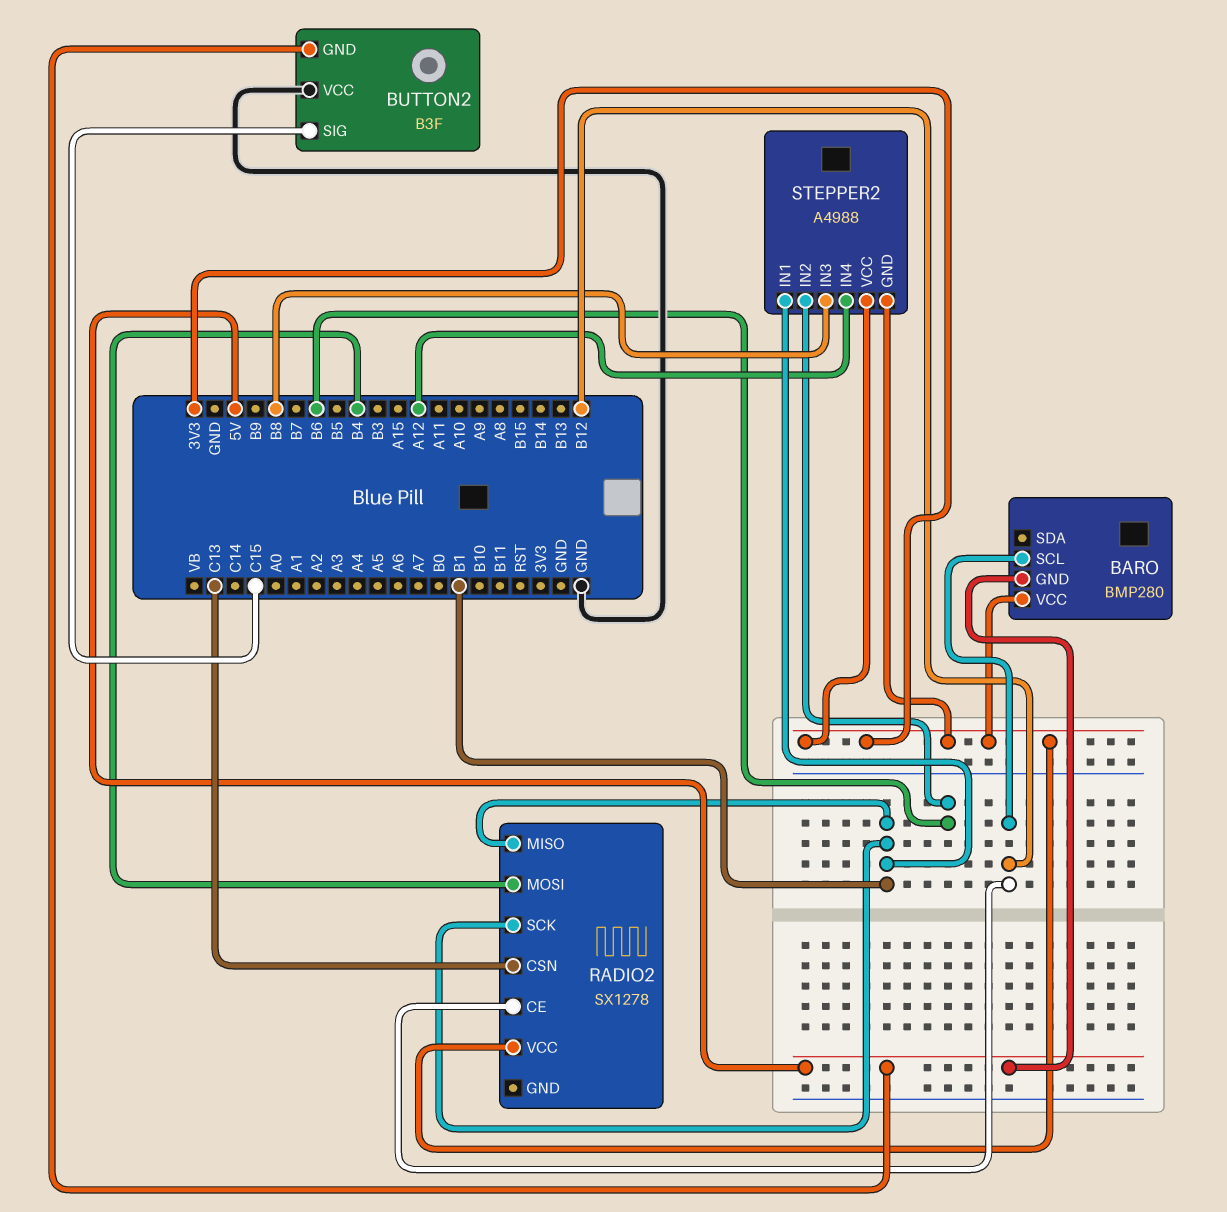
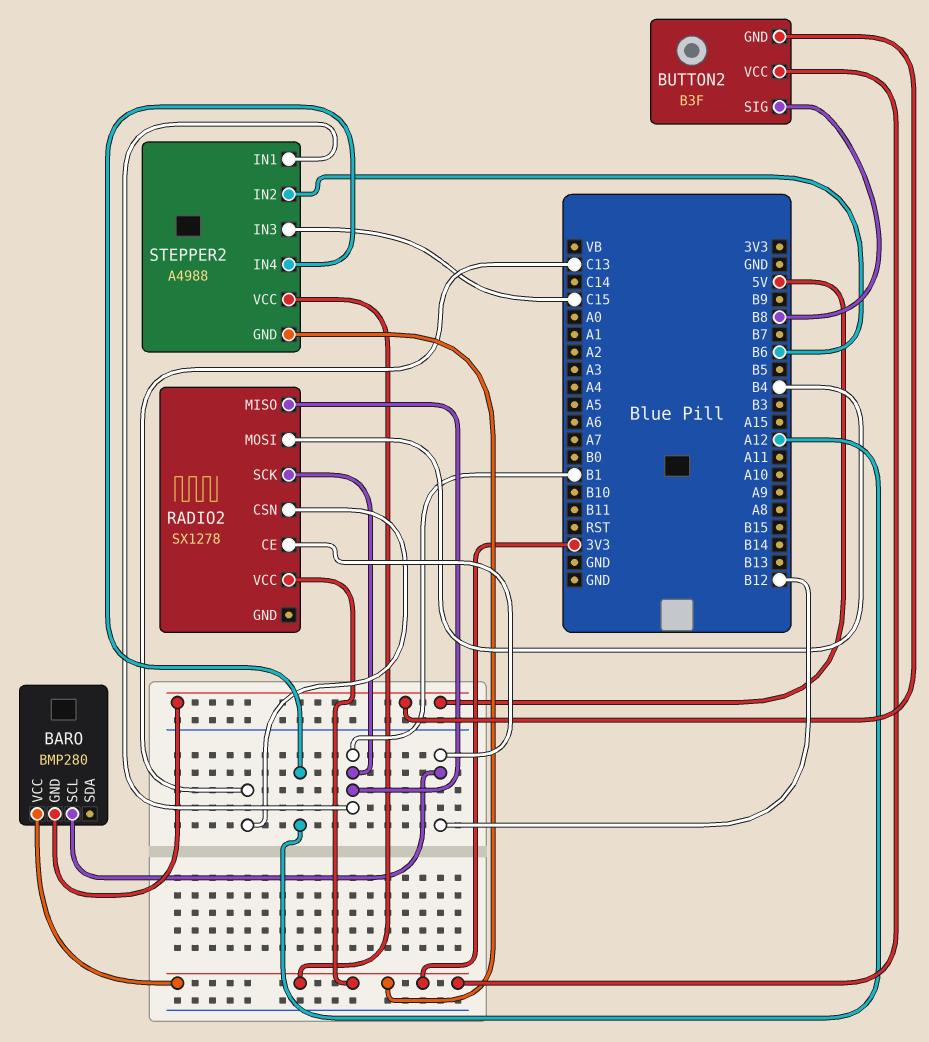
BUTTON2 pin SIG: C15 -> B8
BUTTON2 pin VCC: GND -> 3V3
STEPPER2 pin IN3: B8 -> C15

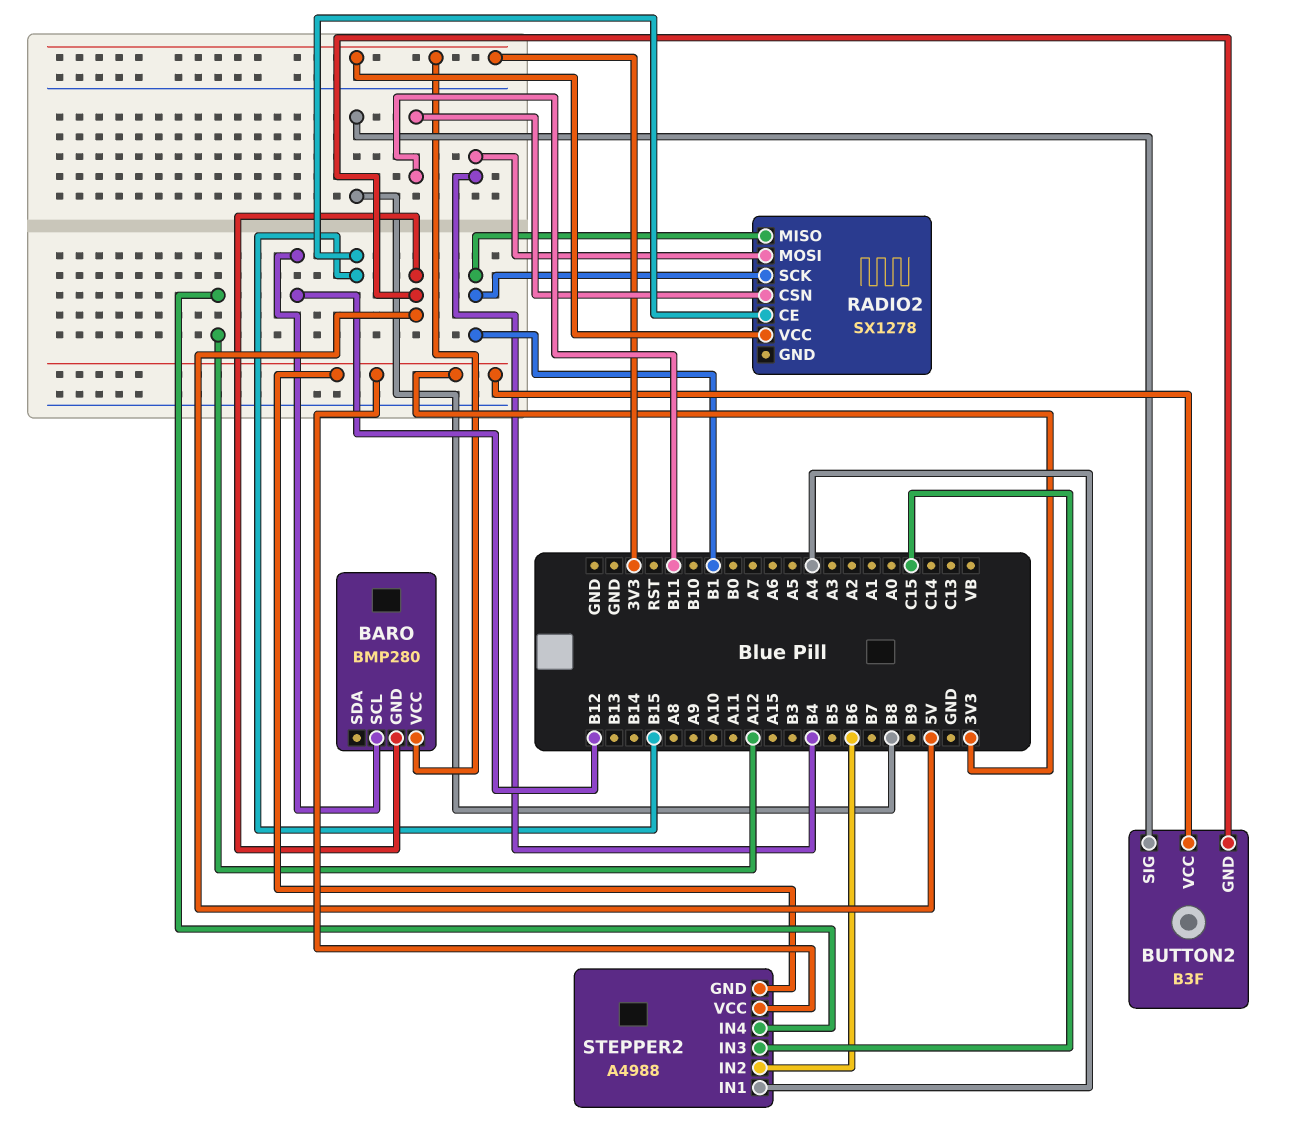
RADIO2 pin CE: B12 -> B15
RADIO2 pin CSN: C13 -> B11
STEPPER2 pin IN1: B1 -> A4

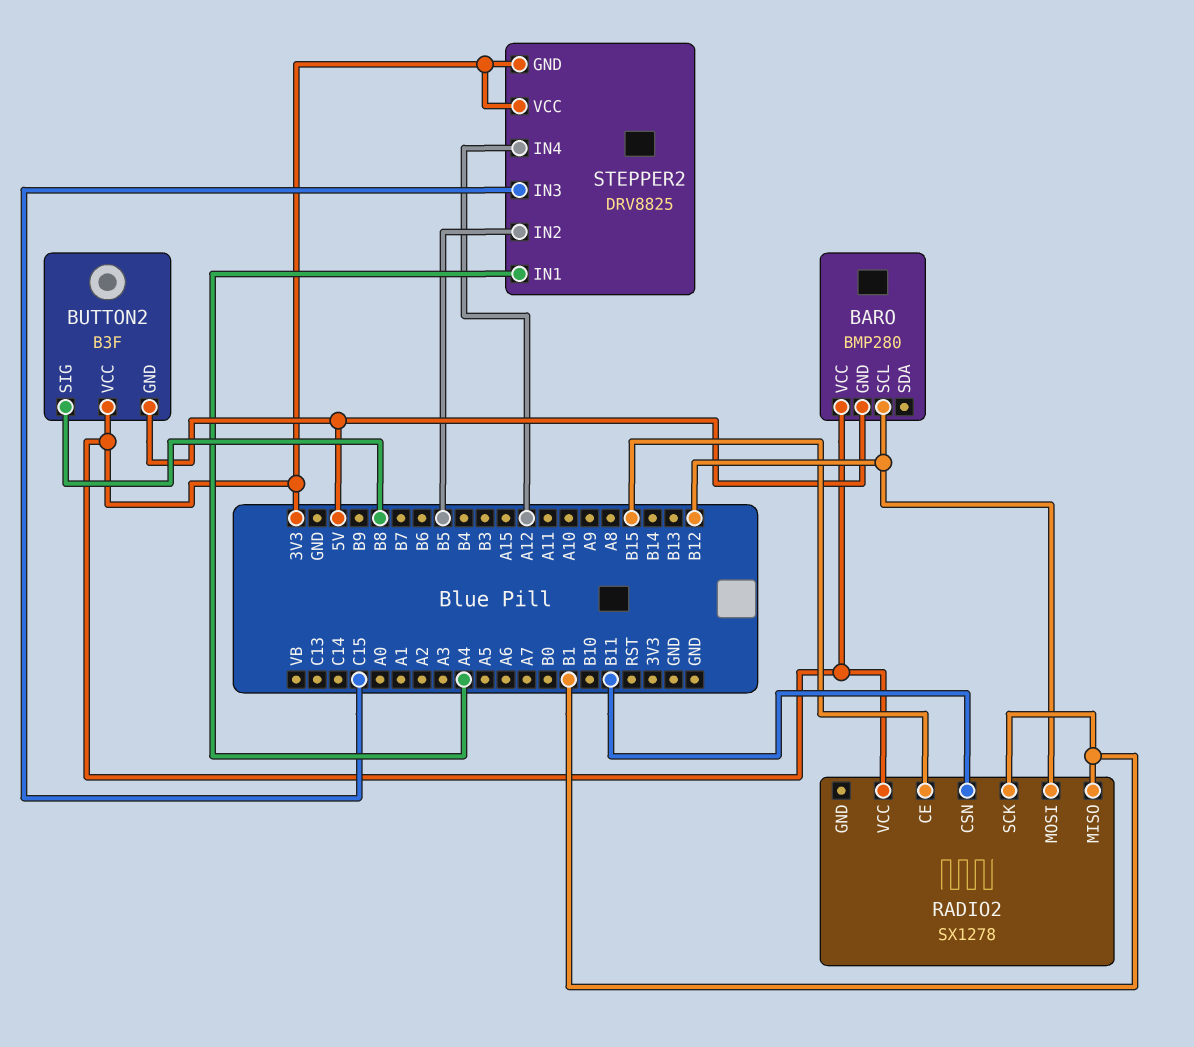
RADIO2 pin MOSI: B4 -> B12
STEPPER2: A4988 -> DRV8825
STEPPER2 pin IN2: B6 -> B5

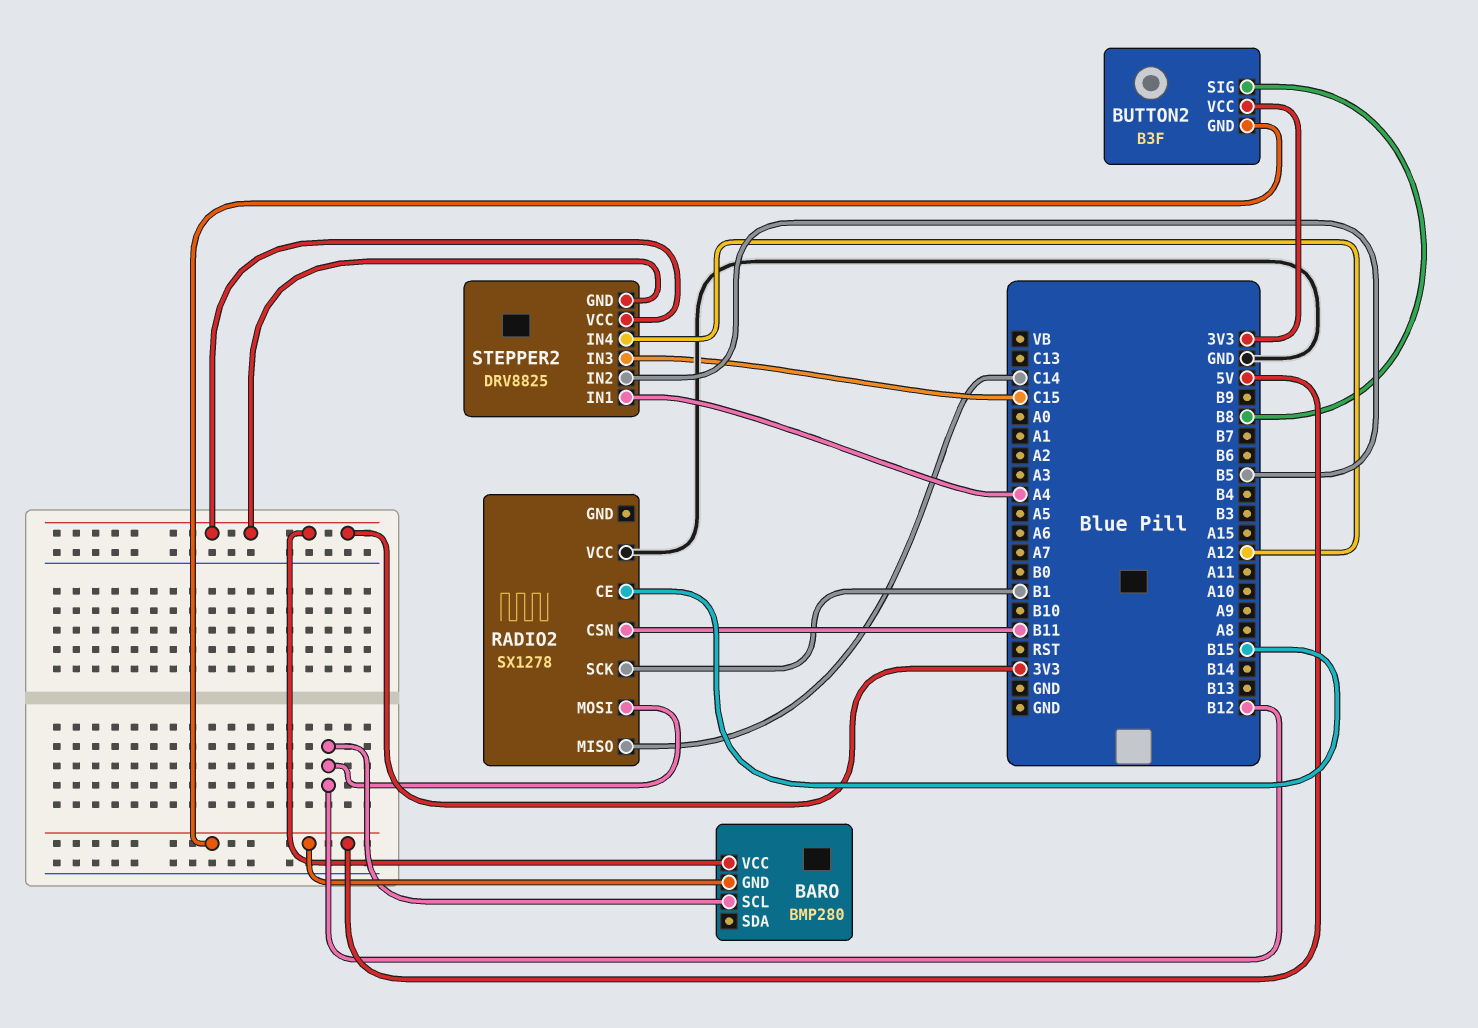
RADIO2 pin MISO: B1 -> C14
RADIO2 pin VCC: 3V3 -> GND

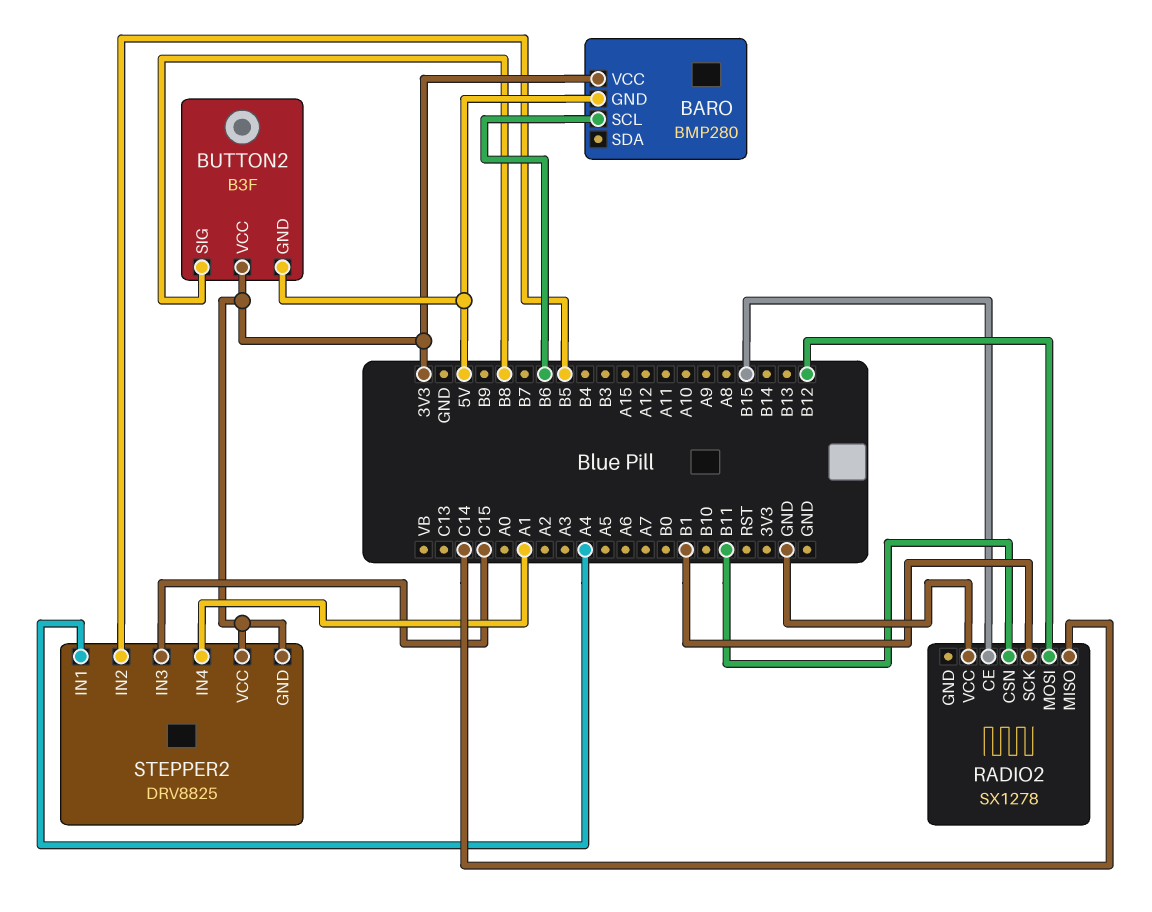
BARO pin SCL: B12 -> B6
STEPPER2 pin IN4: A12 -> A1

